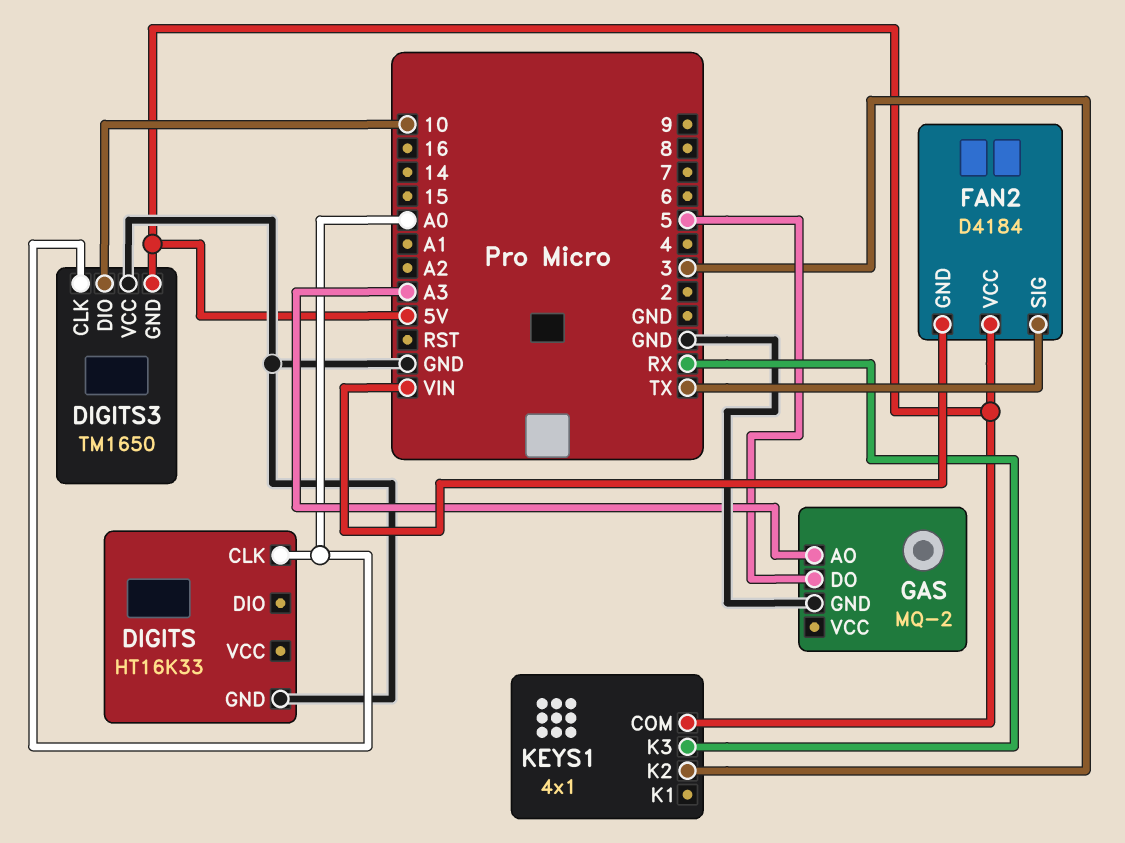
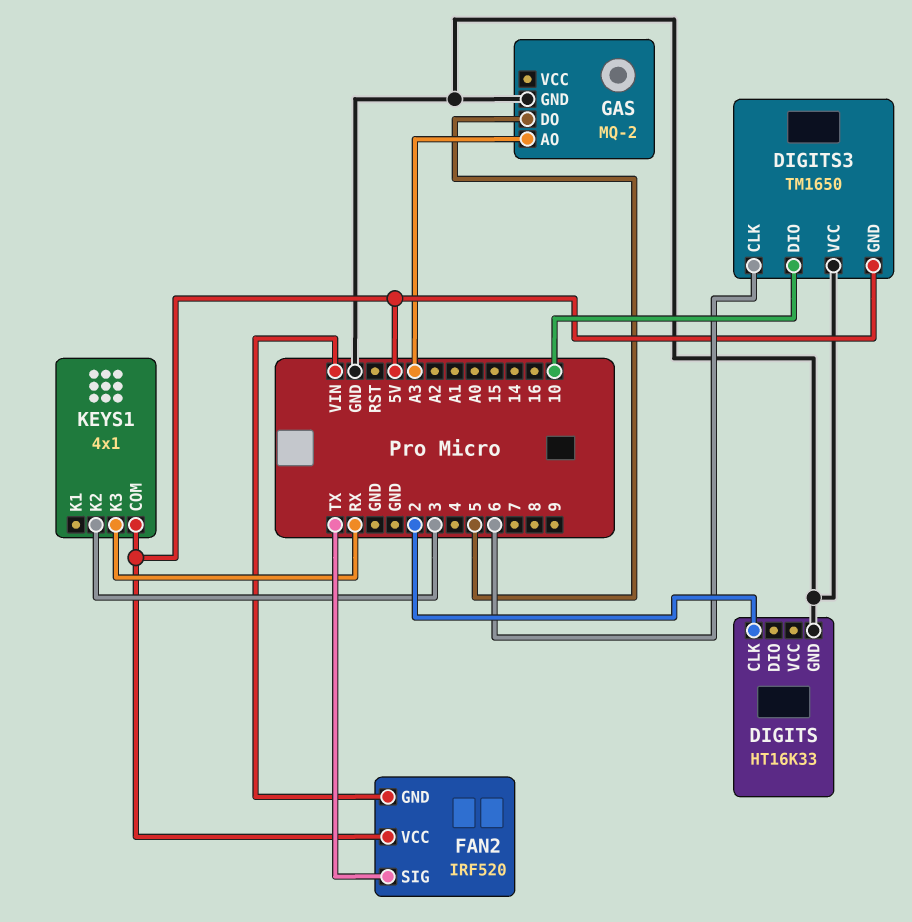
DIGITS pin CLK: A0 -> 2
DIGITS3 pin CLK: A0 -> 6
FAN2: D4184 -> IRF520

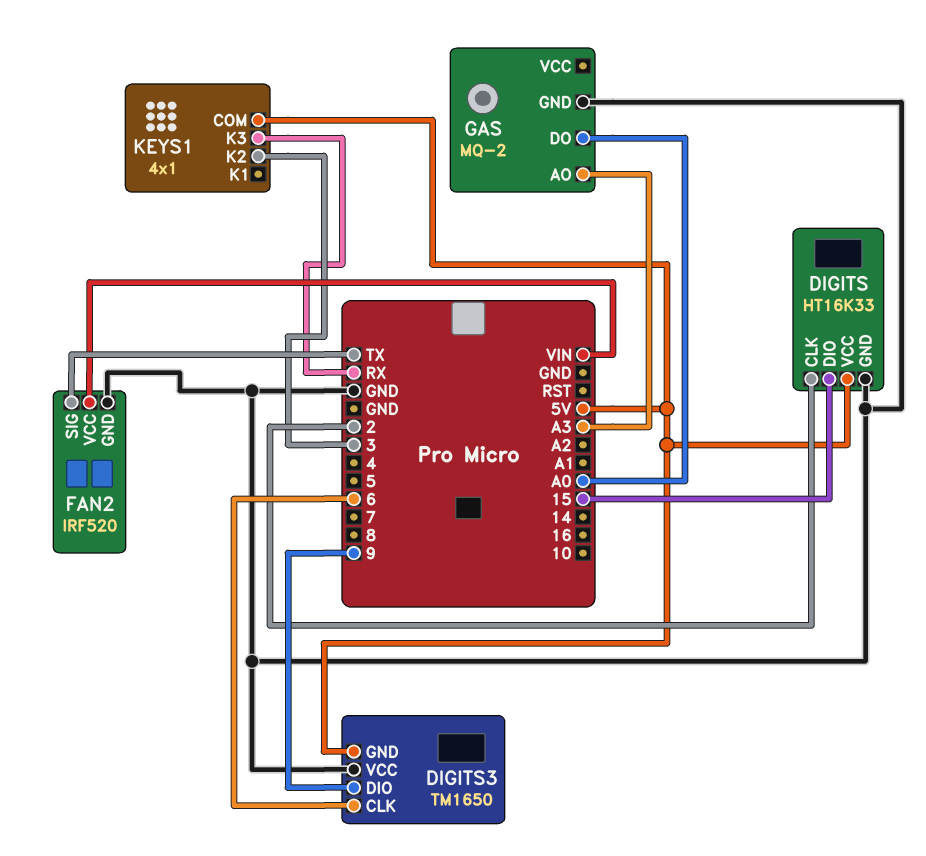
DIGITS pin DIO: none -> 15
DIGITS pin VCC: none -> 5V
DIGITS3 pin DIO: 10 -> 9
FAN2 pin GND: VIN -> GND
FAN2 pin VCC: 5V -> VIN
GAS pin DO: 5 -> A0

